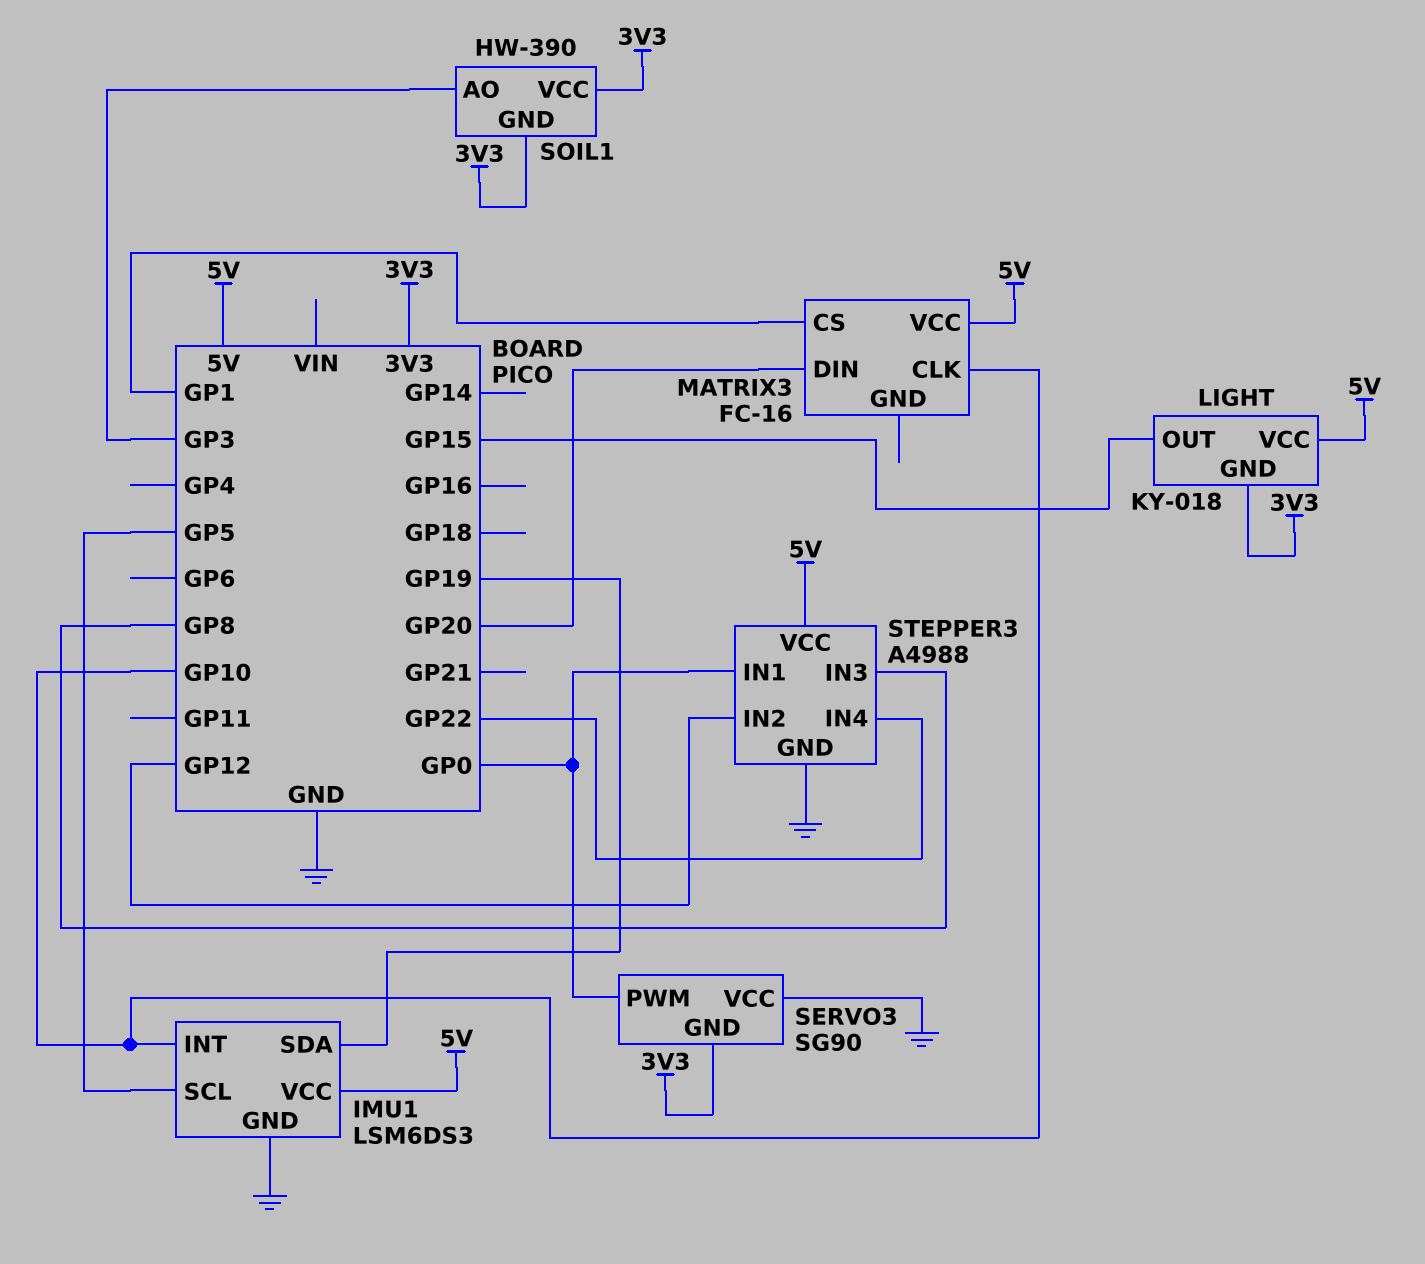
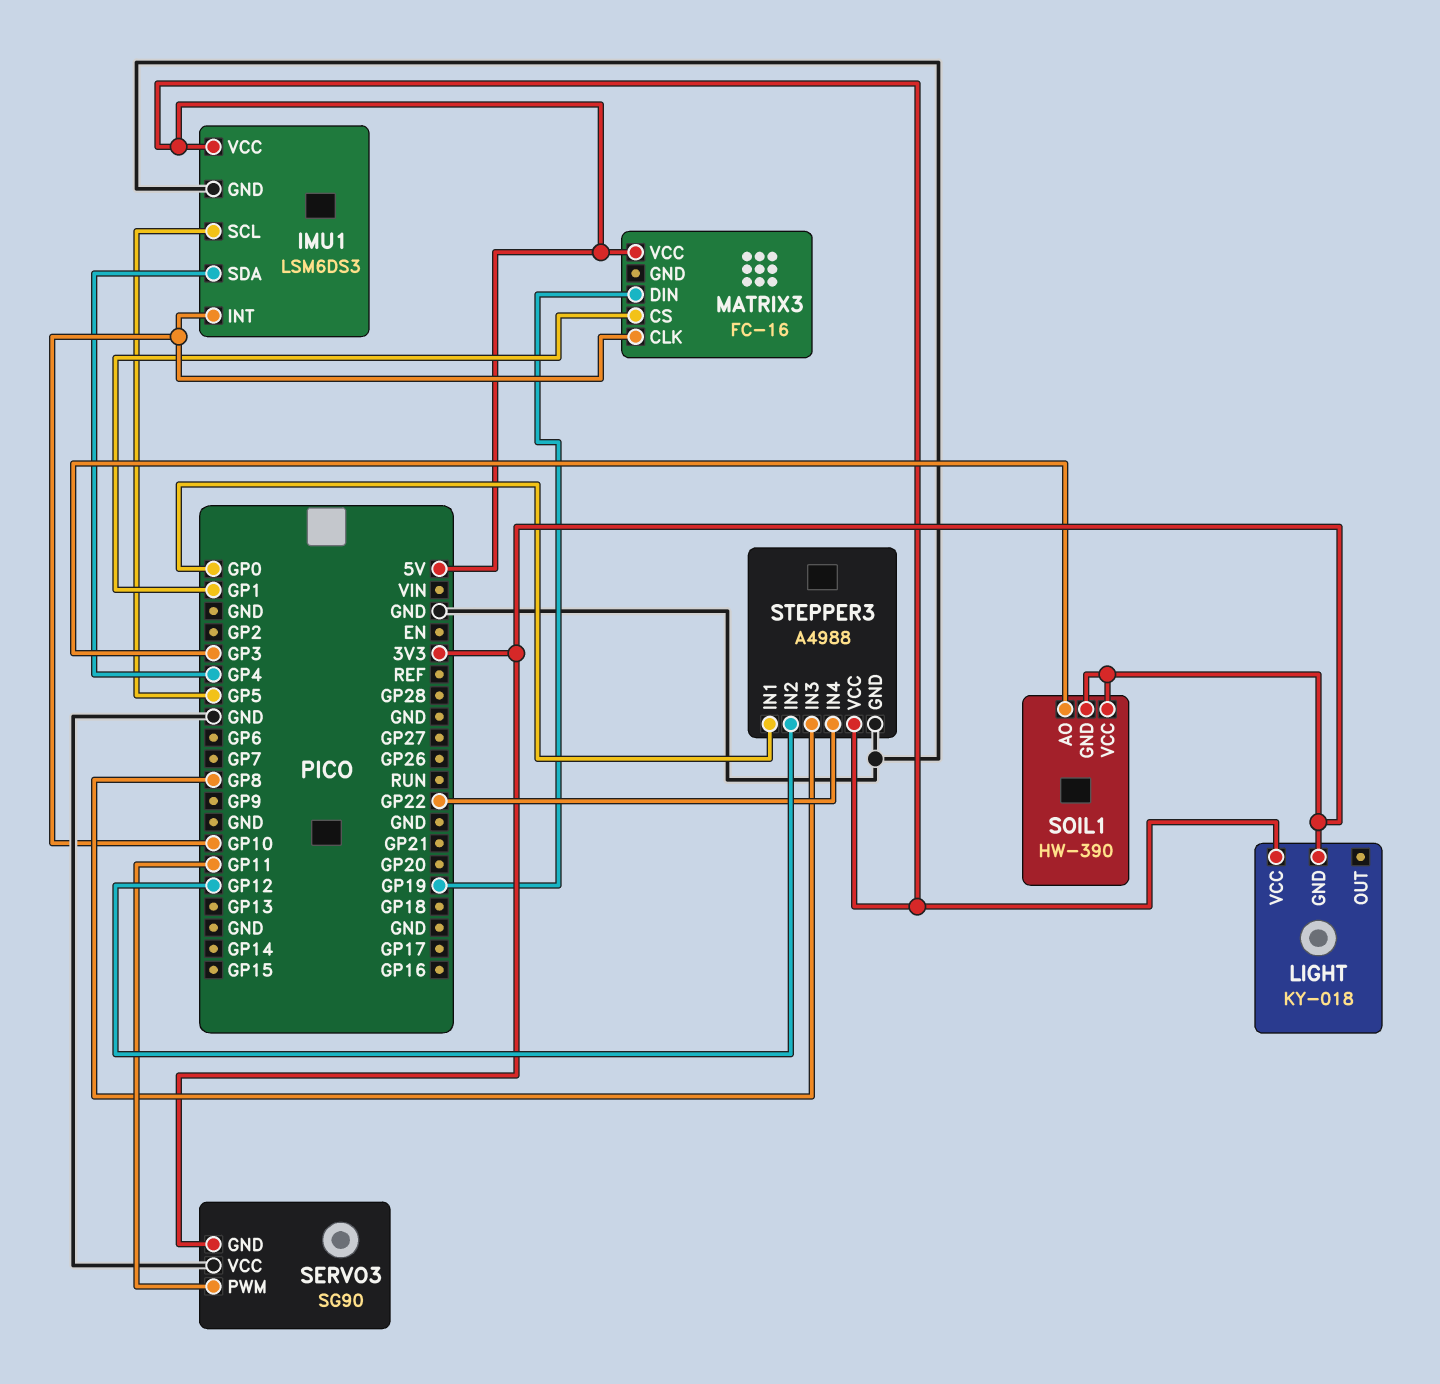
IMU1 pin SDA: GP19 -> GP4
LIGHT pin OUT: GP15 -> none
MATRIX3 pin DIN: GP20 -> GP19
SERVO3 pin PWM: GP0 -> GP11

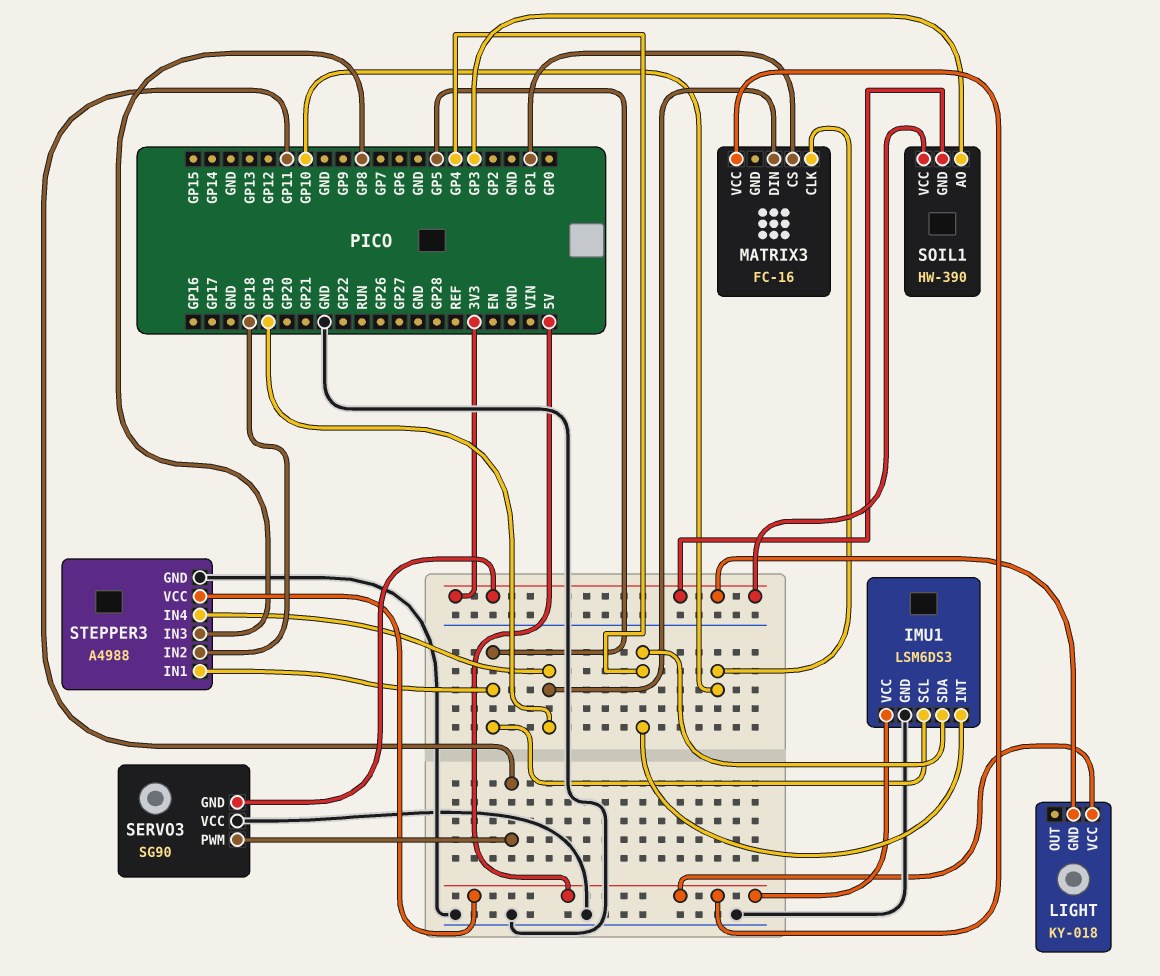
IMU1 pin INT: GP10 -> GP4
STEPPER3 pin IN1: GP0 -> GP5
STEPPER3 pin IN2: GP12 -> GP18
STEPPER3 pin IN4: GP22 -> GP19

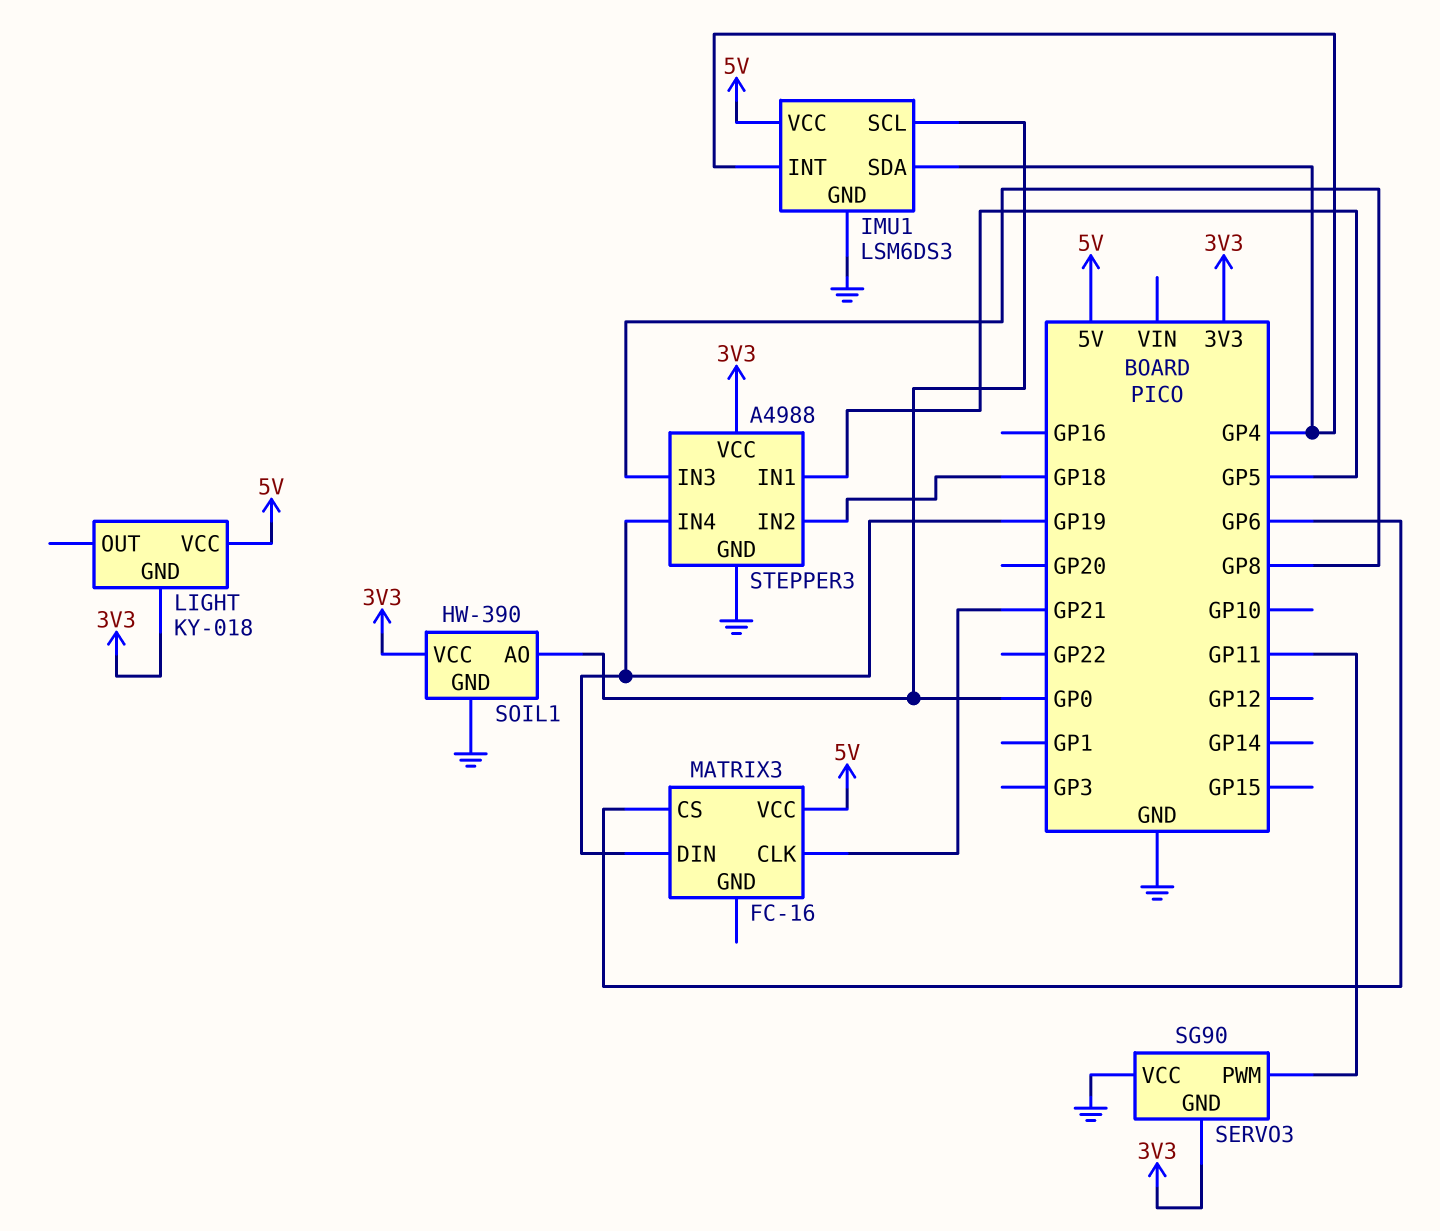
IMU1 pin SCL: GP5 -> GP0
MATRIX3 pin CLK: GP10 -> GP21
MATRIX3 pin CS: GP1 -> GP6
SOIL1 pin AO: GP3 -> GP0
SOIL1 pin GND: 3V3 -> GND
STEPPER3 pin VCC: 5V -> 3V3

